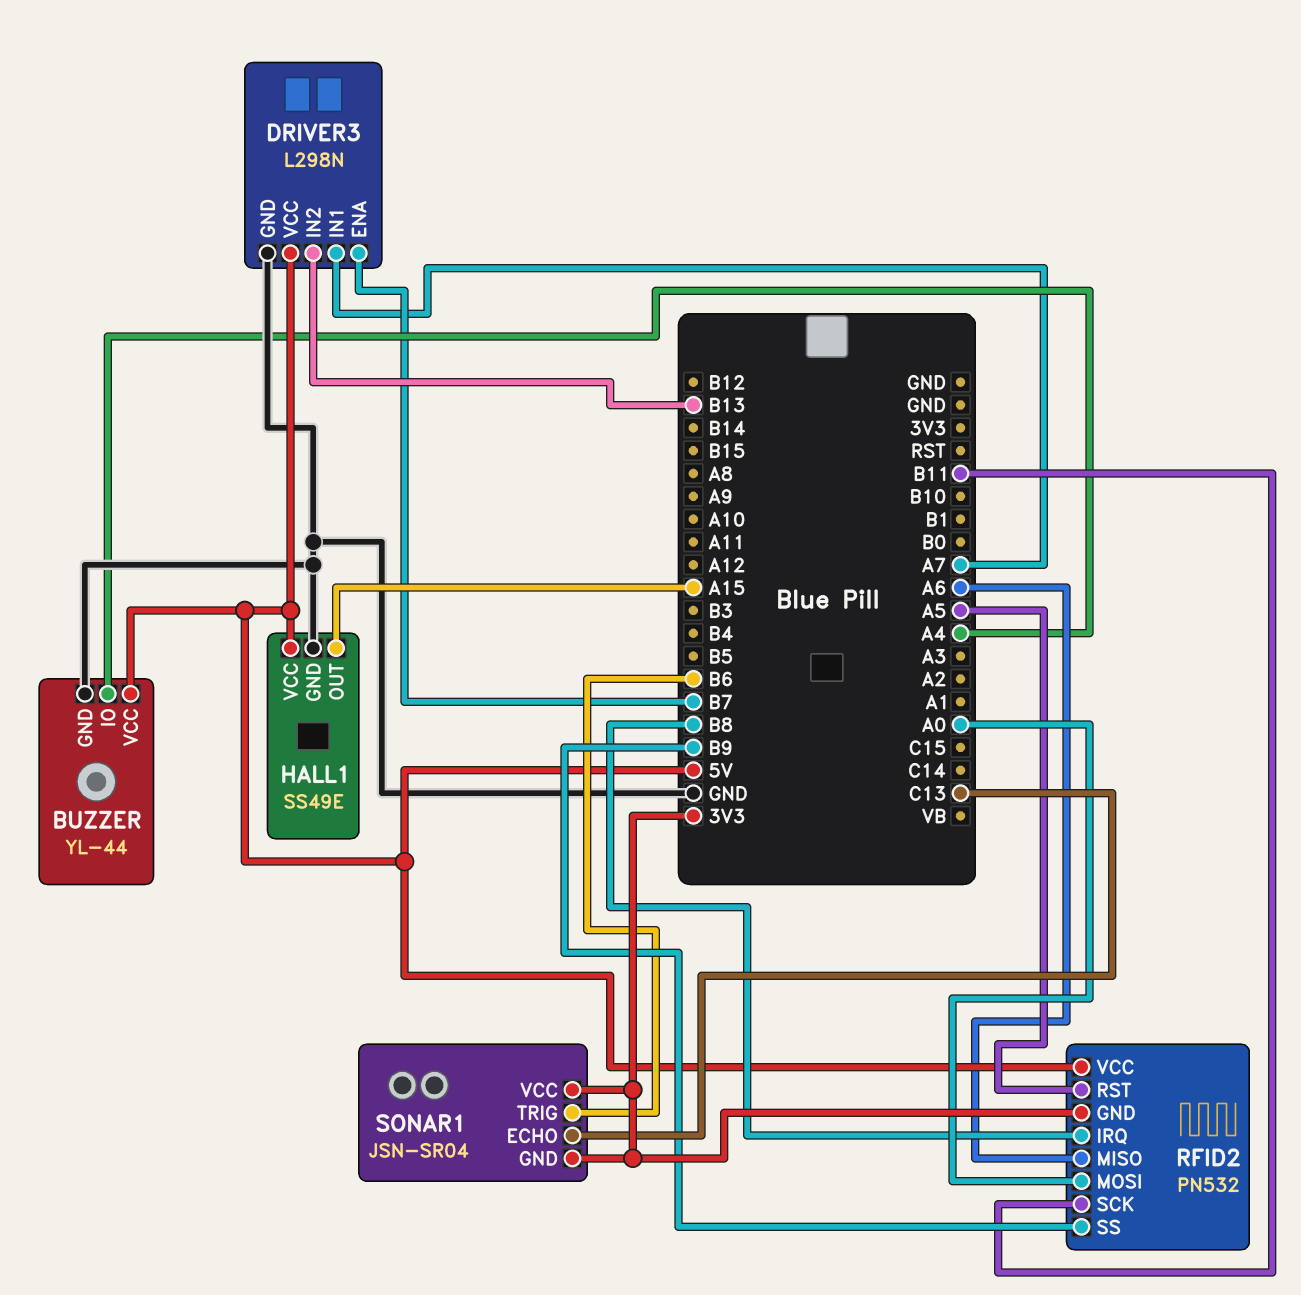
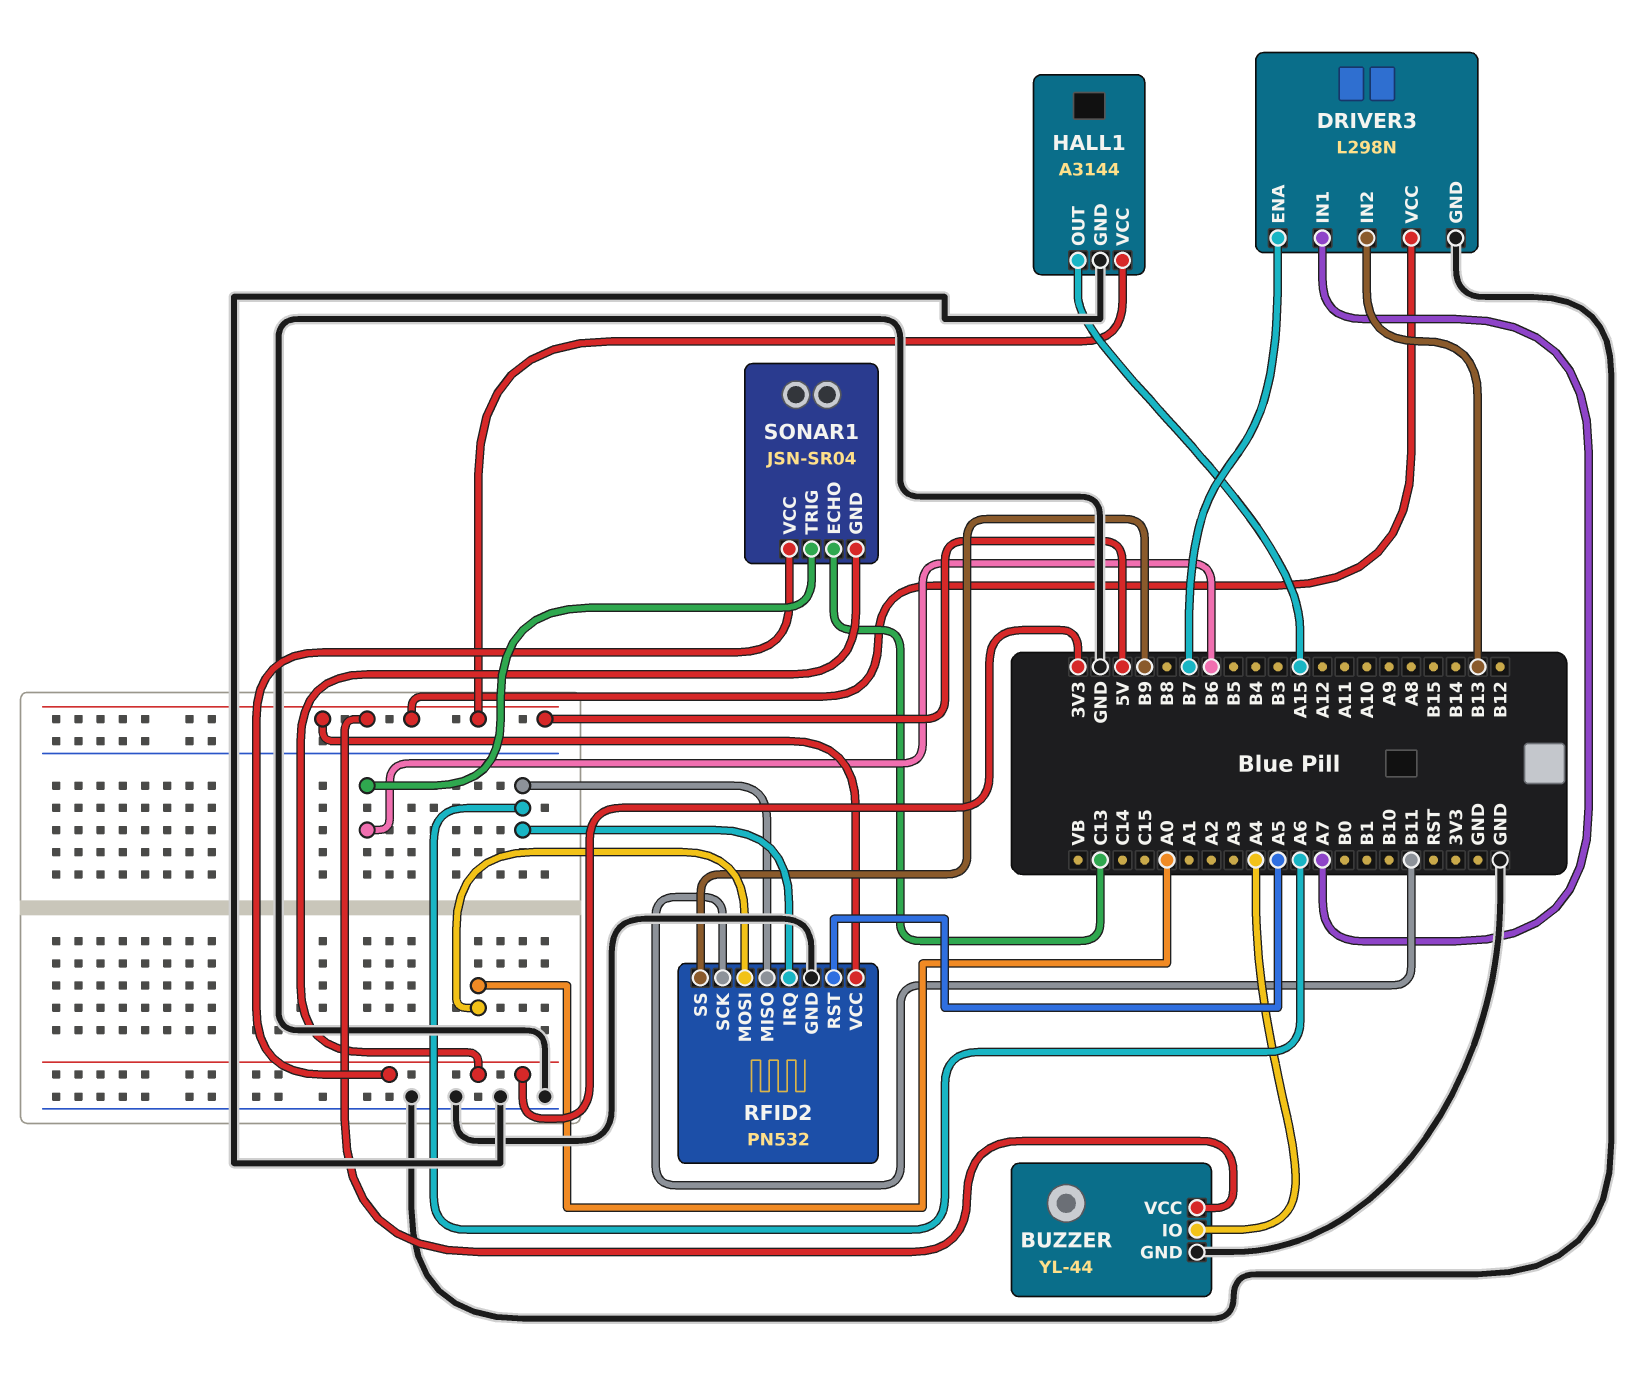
HALL1: SS49E -> A3144
RFID2 pin GND: 3V3 -> GND
RFID2 pin IRQ: B8 -> A6

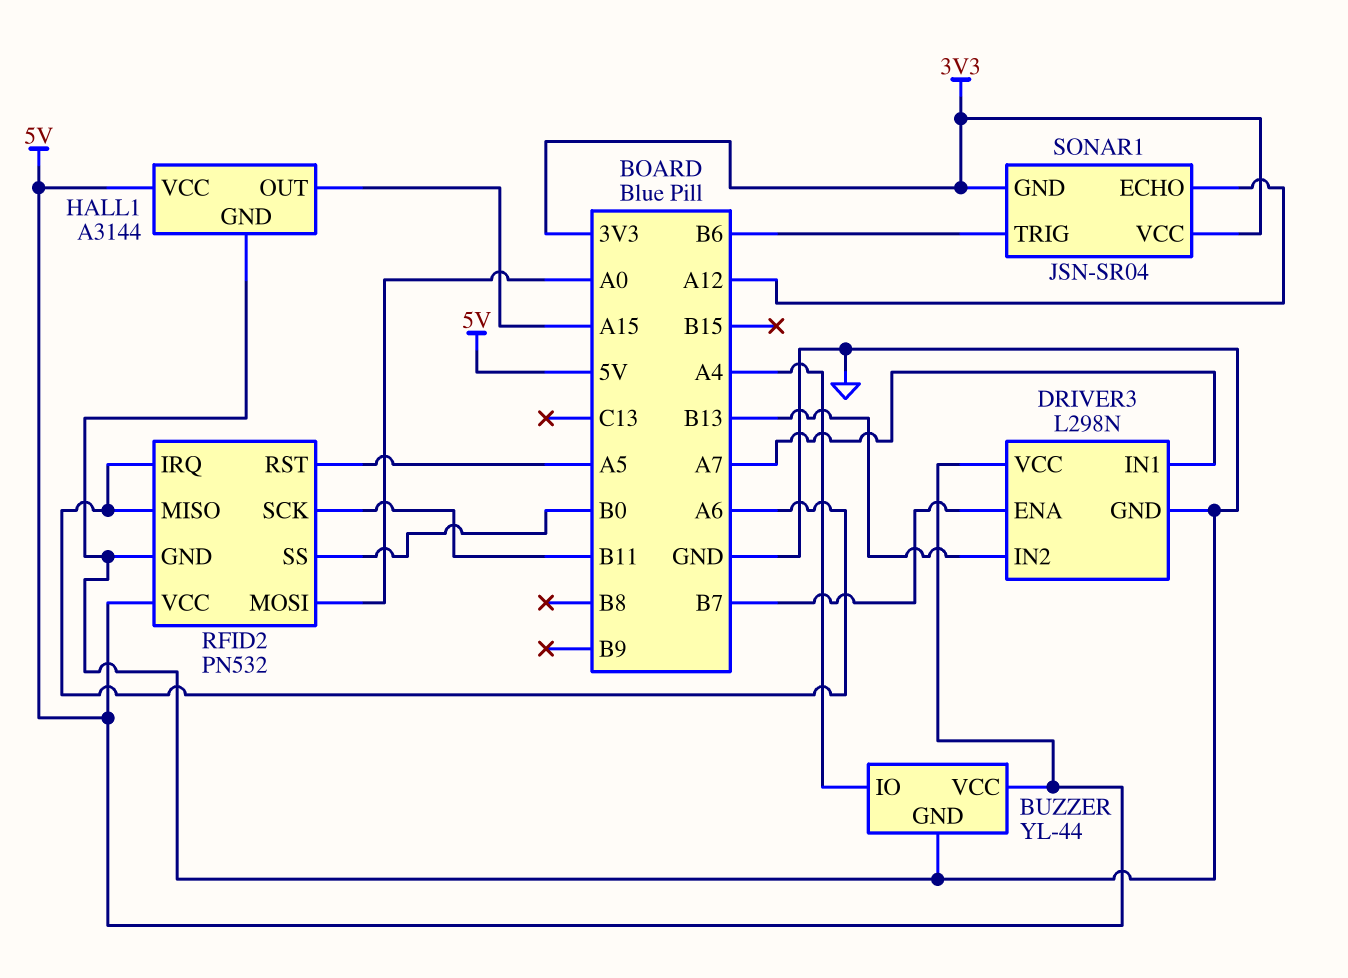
RFID2 pin SS: B9 -> B0
SONAR1 pin ECHO: C13 -> A12

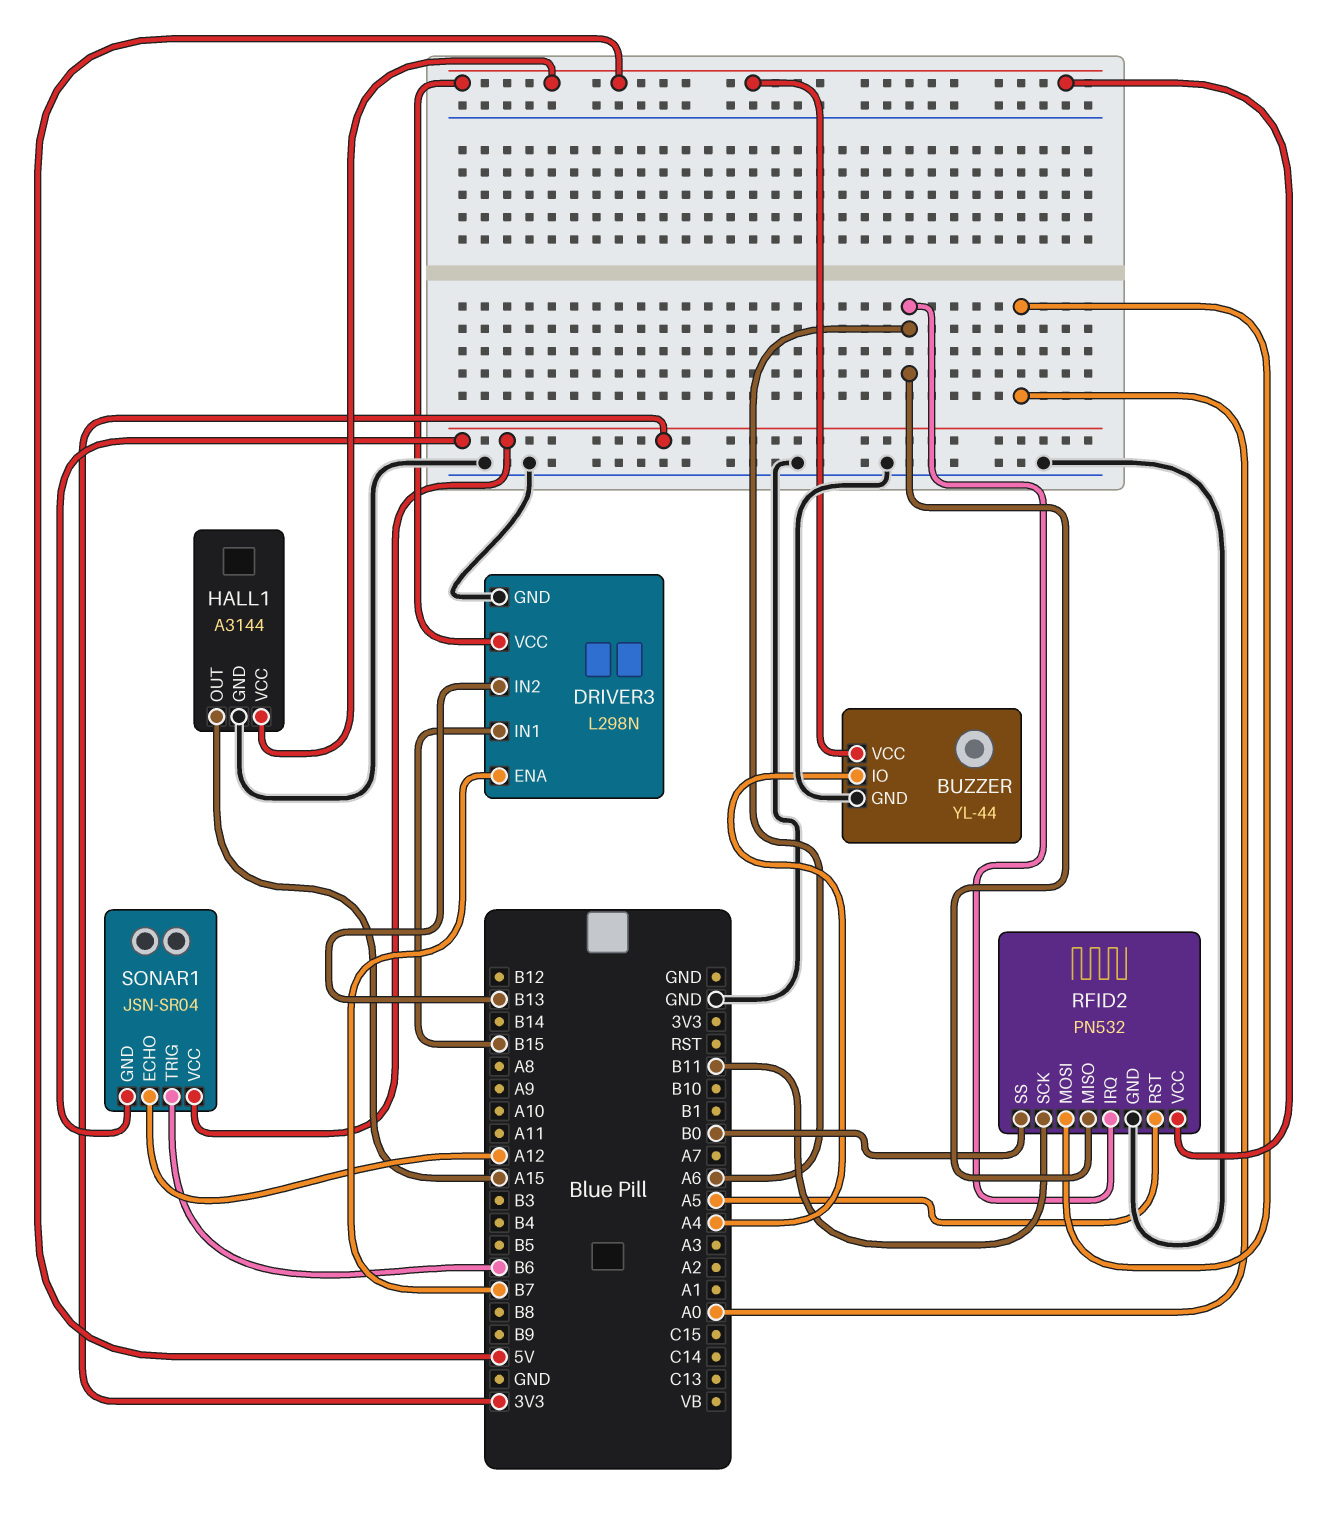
DRIVER3 pin IN1: A7 -> B15

